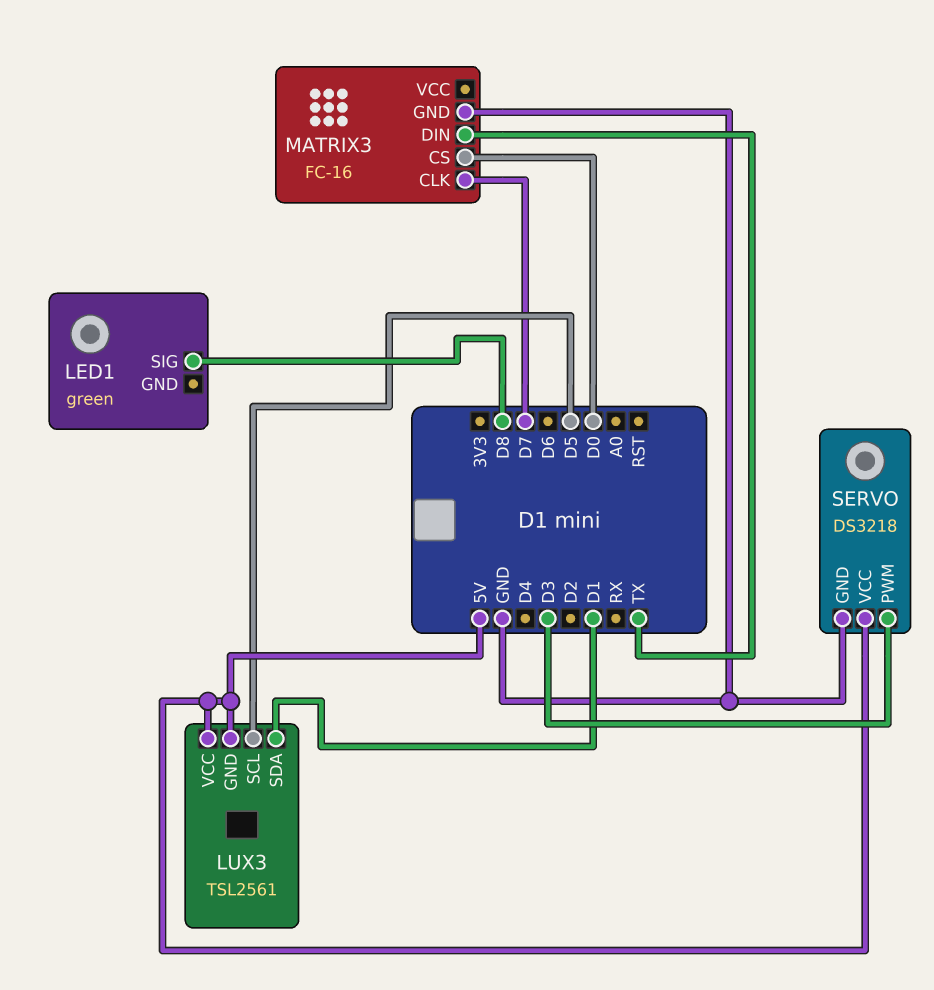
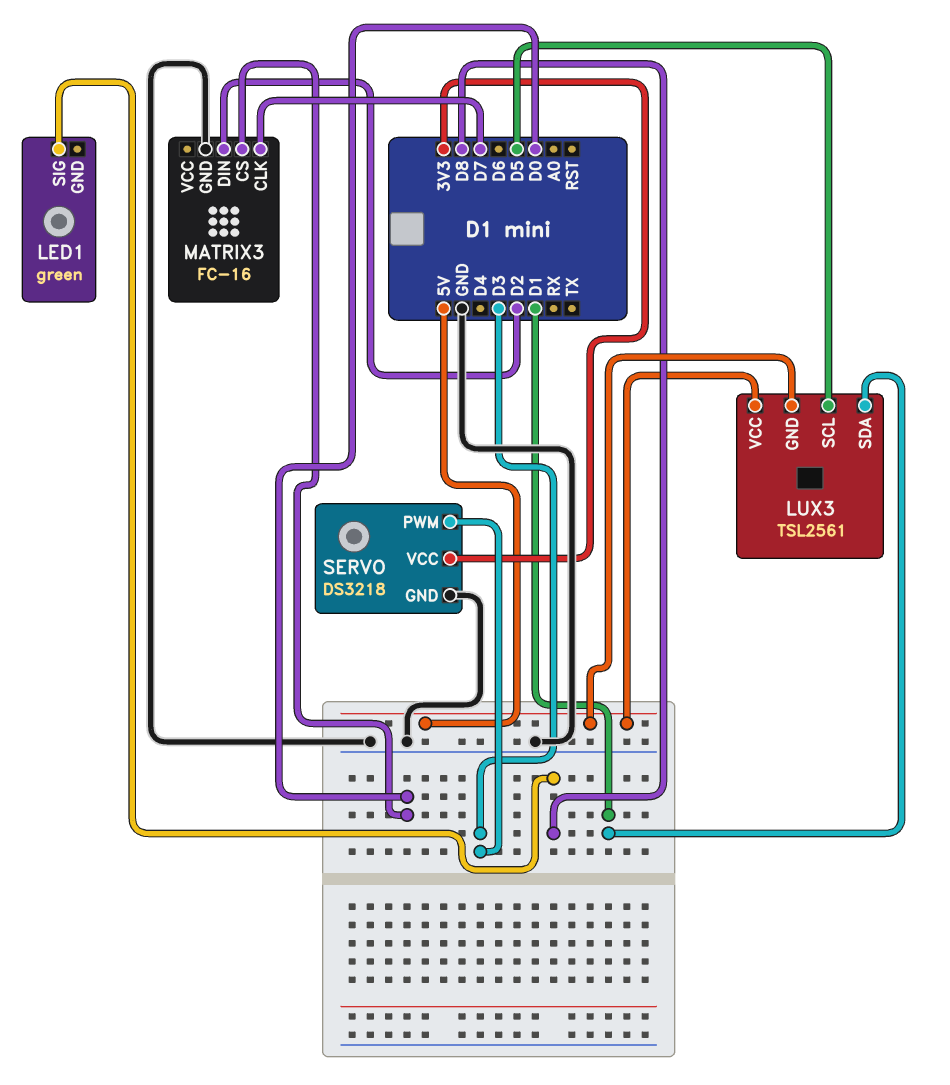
MATRIX3 pin DIN: TX -> D2
SERVO pin VCC: 5V -> 3V3

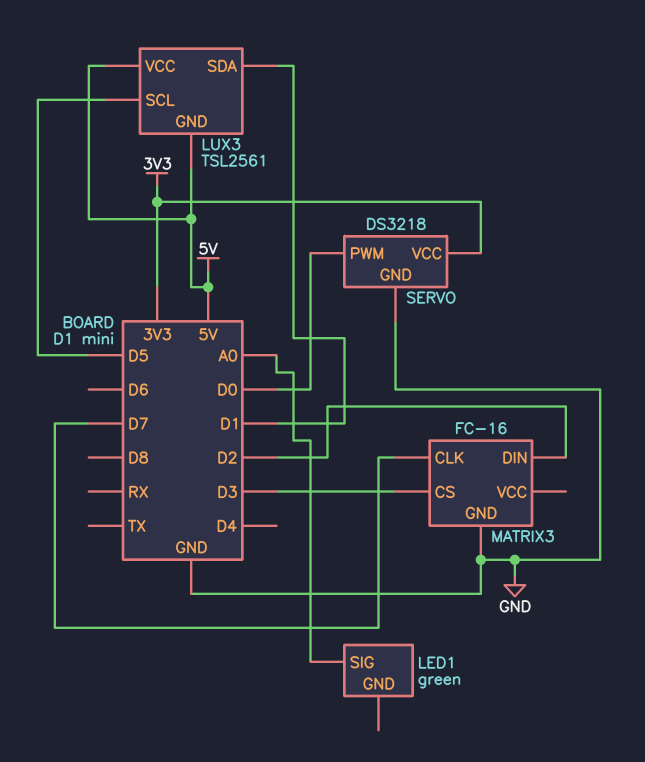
LED1 pin SIG: D8 -> A0
MATRIX3 pin CS: D0 -> D3
SERVO pin PWM: D3 -> D0

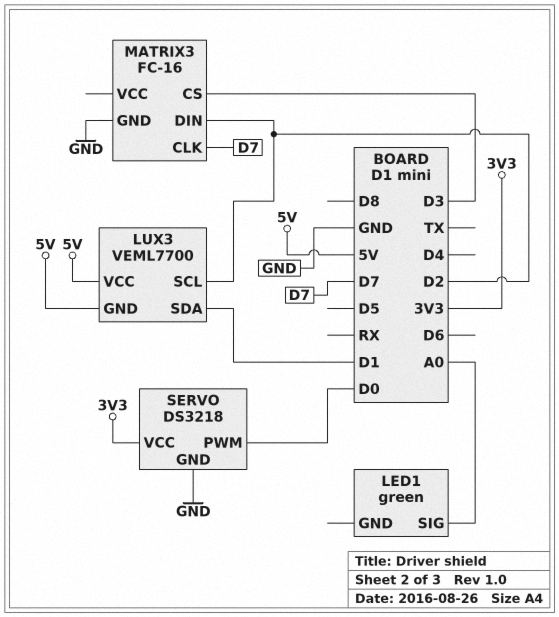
LUX3: TSL2561 -> VEML7700
LUX3 pin SCL: D5 -> D2

